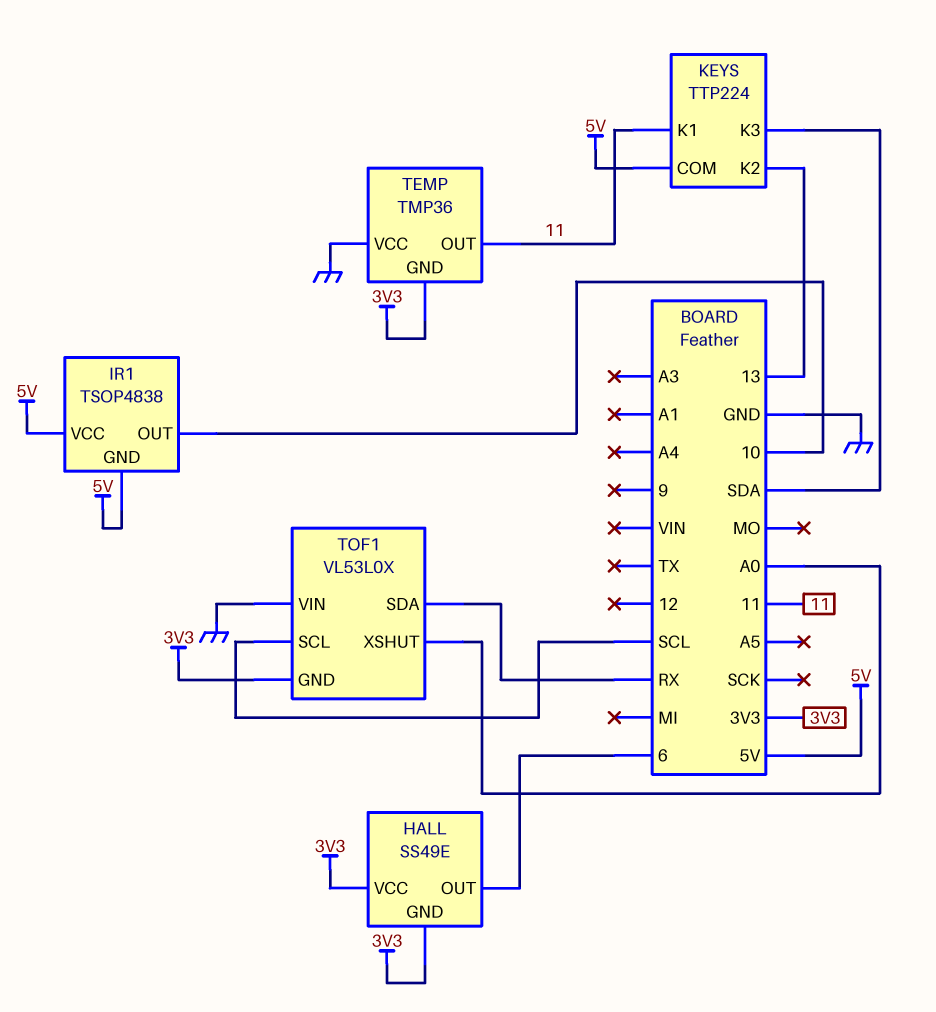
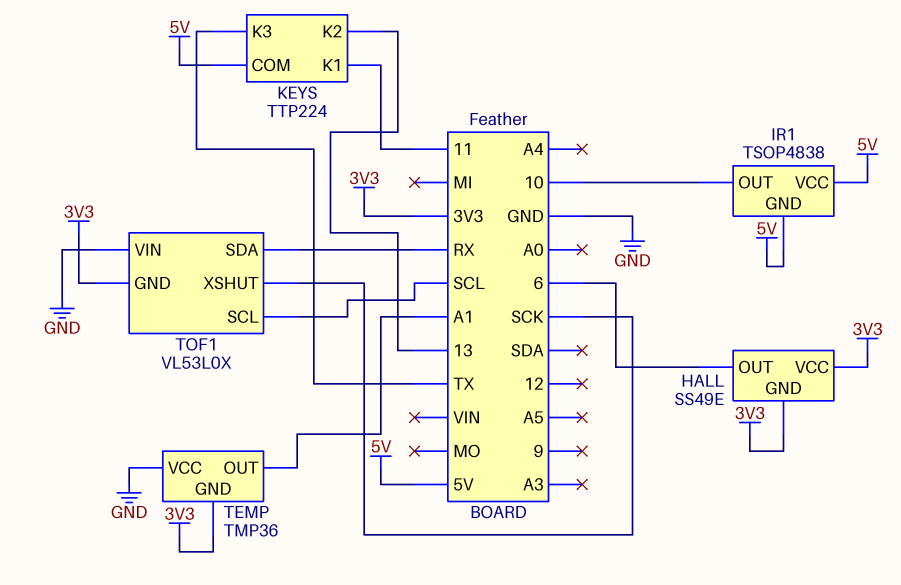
KEYS pin K3: SDA -> TX
TEMP pin OUT: 11 -> A1
TOF1 pin XSHUT: A0 -> SCK

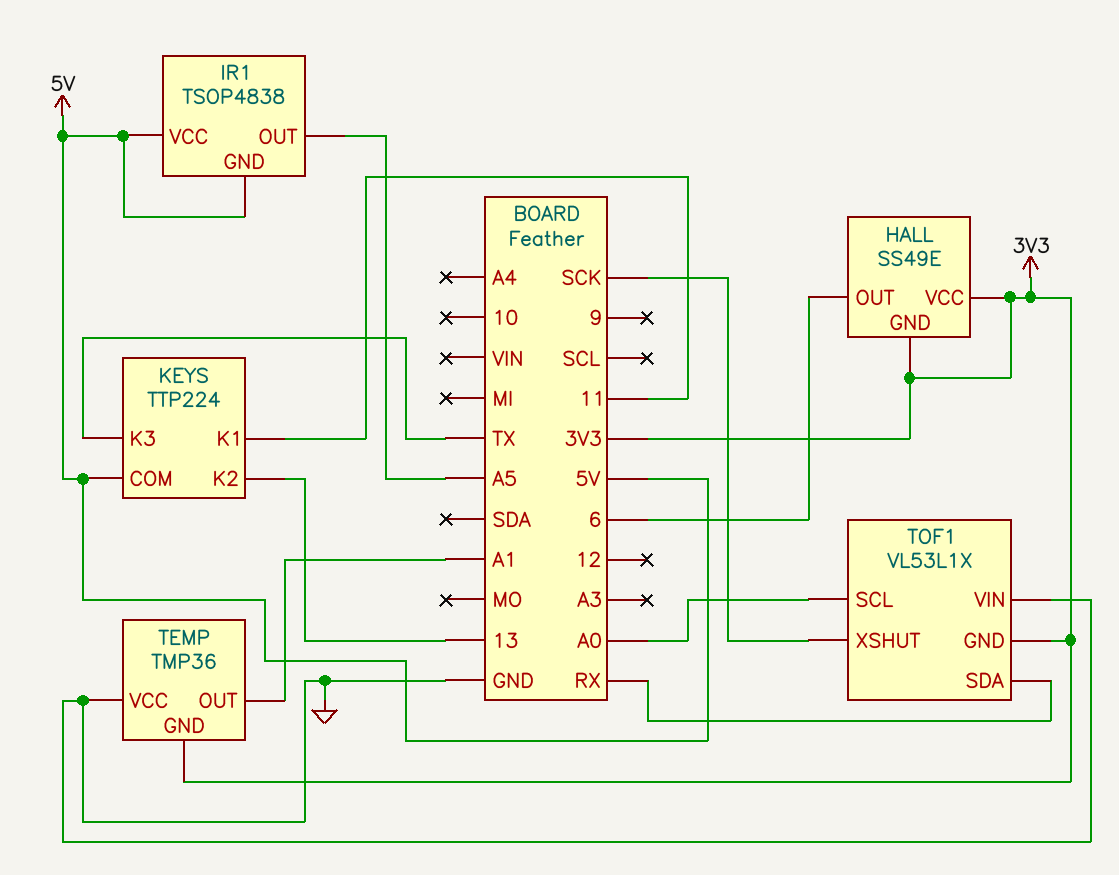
IR1 pin OUT: 10 -> A5
TOF1: VL53L0X -> VL53L1X
TOF1 pin SCL: SCL -> A0

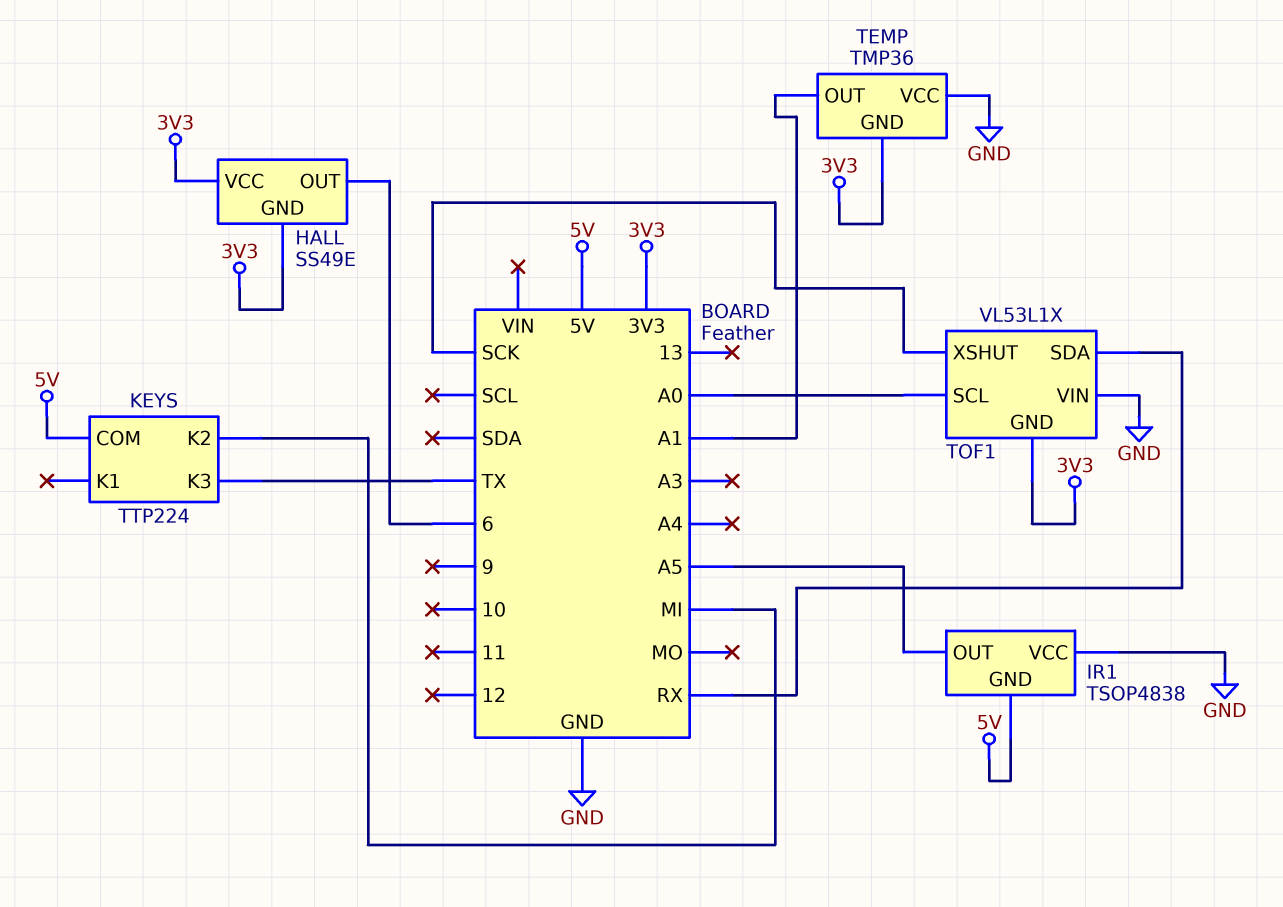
IR1 pin VCC: 5V -> GND
KEYS pin K1: 11 -> none
KEYS pin K2: 13 -> MI

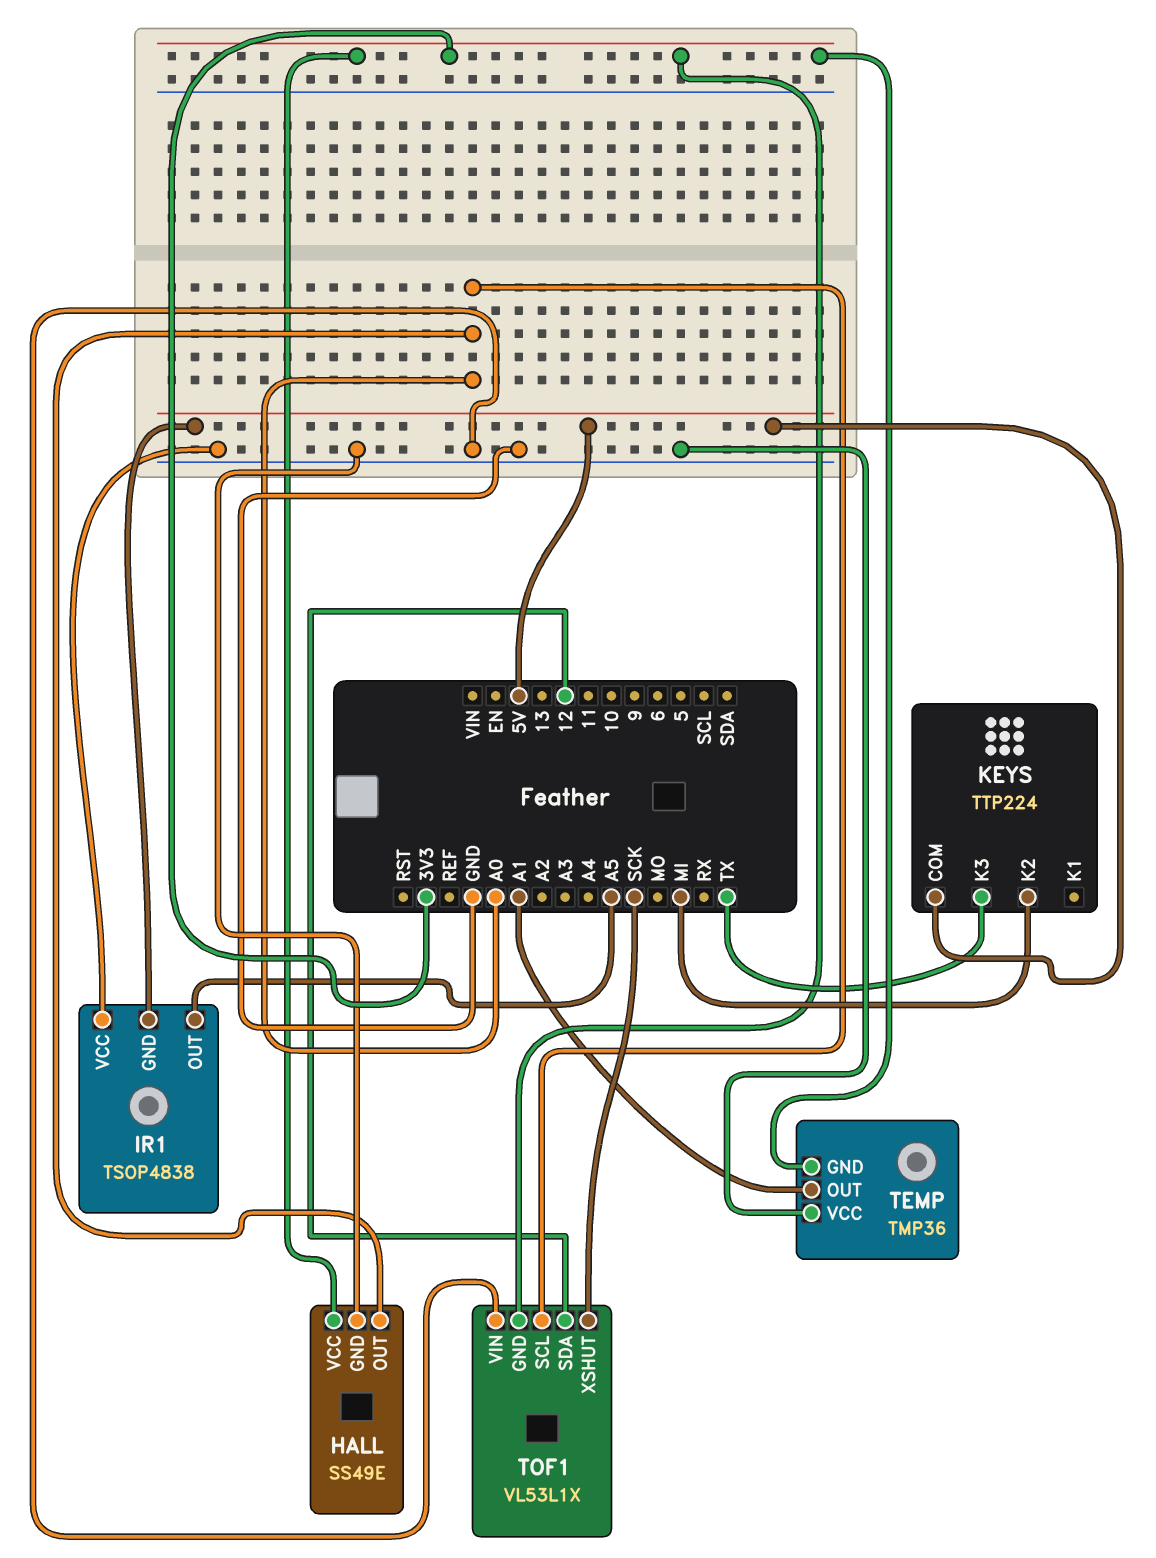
HALL pin GND: 3V3 -> GND
HALL pin OUT: 6 -> A0
TOF1 pin SDA: RX -> 12

